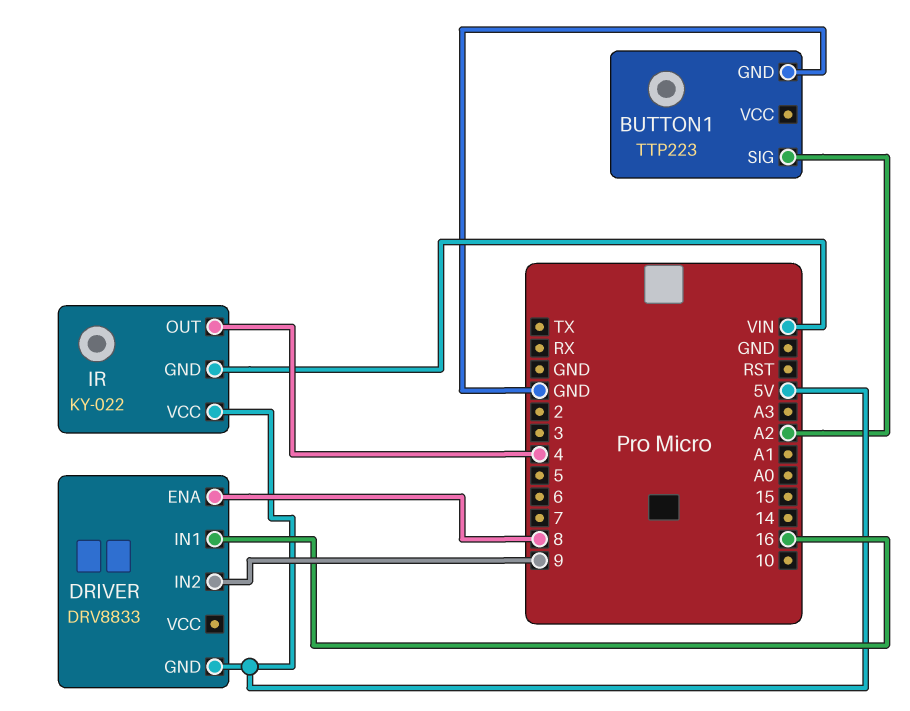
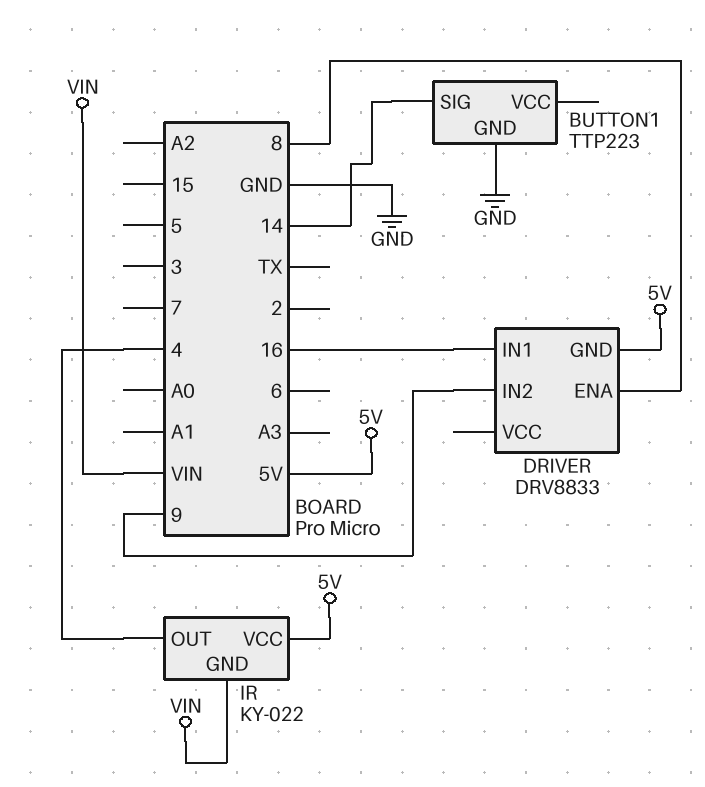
BUTTON1 pin SIG: A2 -> 14

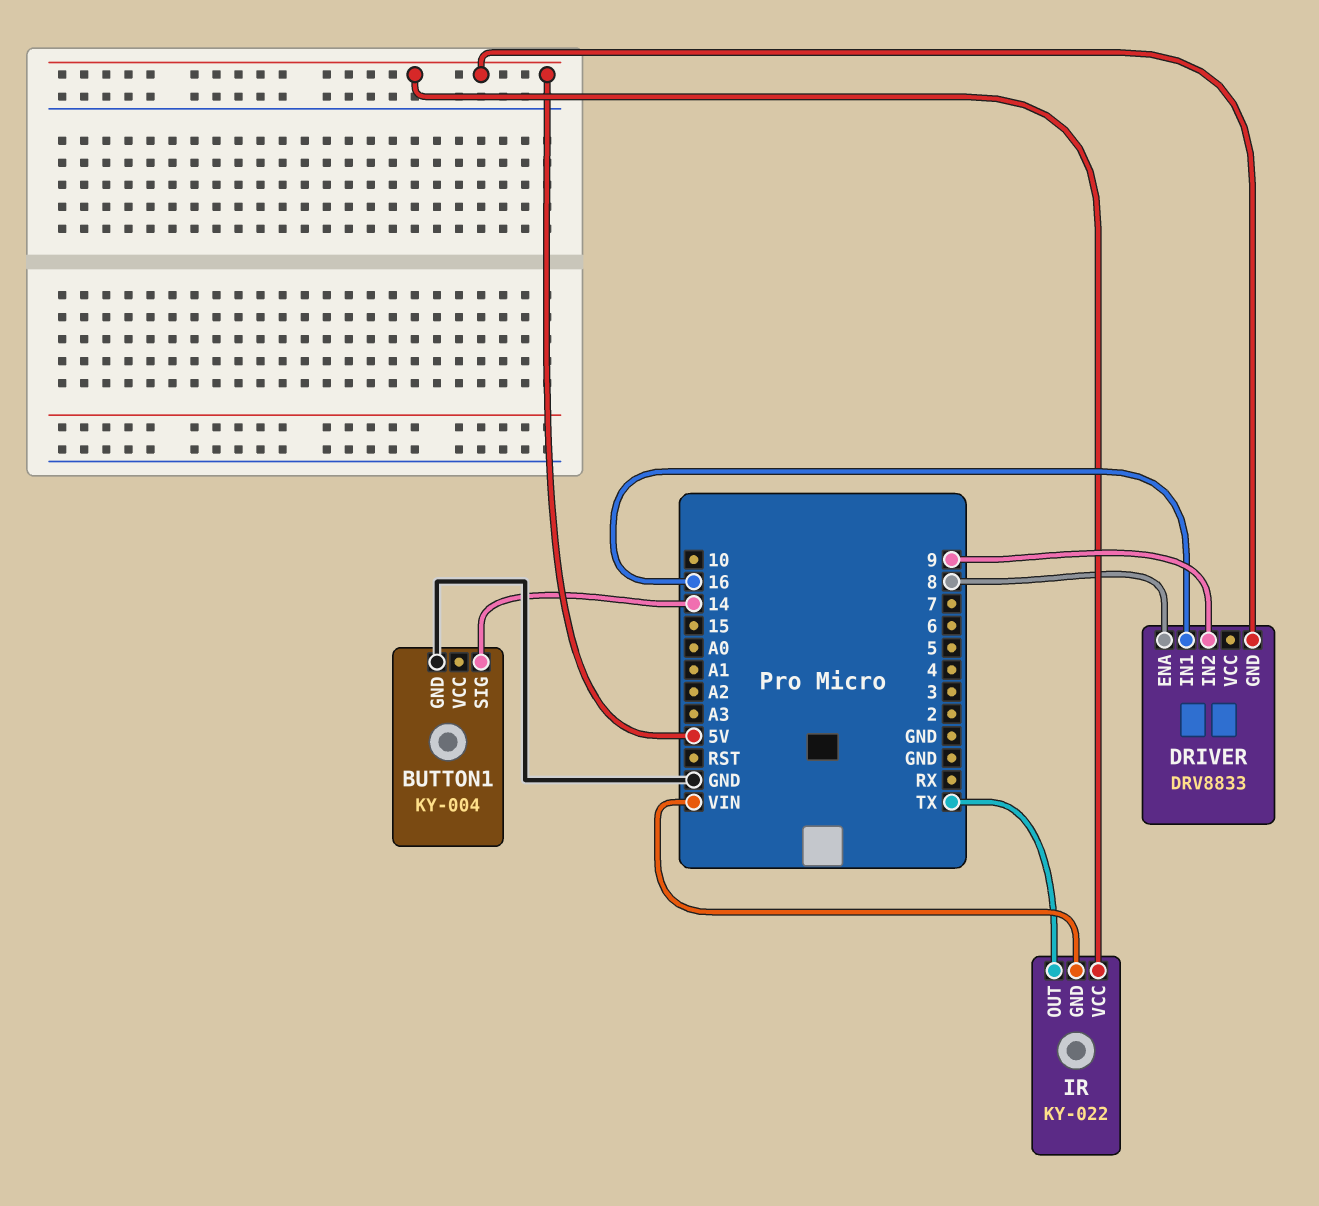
BUTTON1: TTP223 -> KY-004
IR pin OUT: 4 -> TX

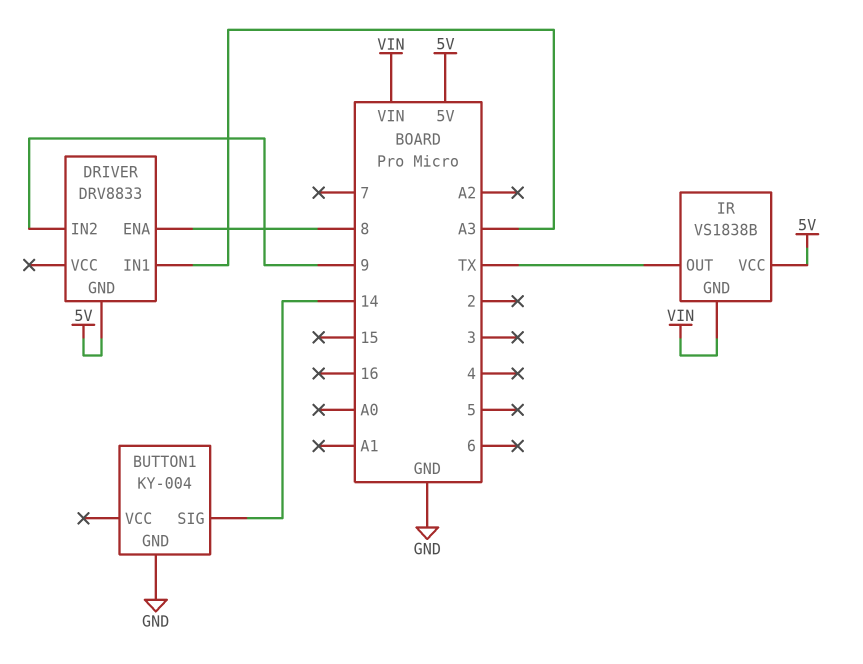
DRIVER pin IN1: 16 -> A3
IR: KY-022 -> VS1838B

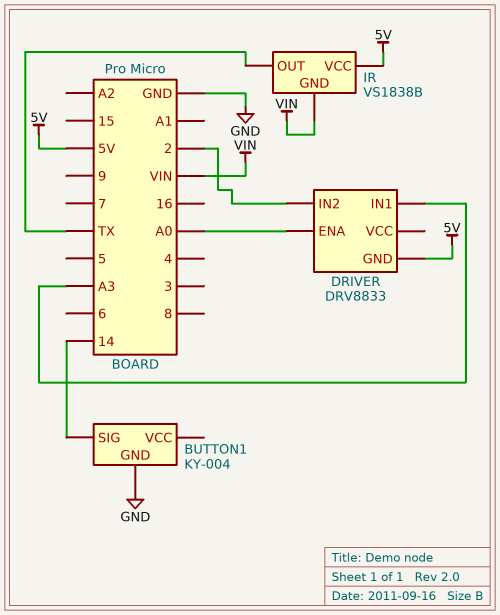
DRIVER pin ENA: 8 -> A0
DRIVER pin IN2: 9 -> 2

